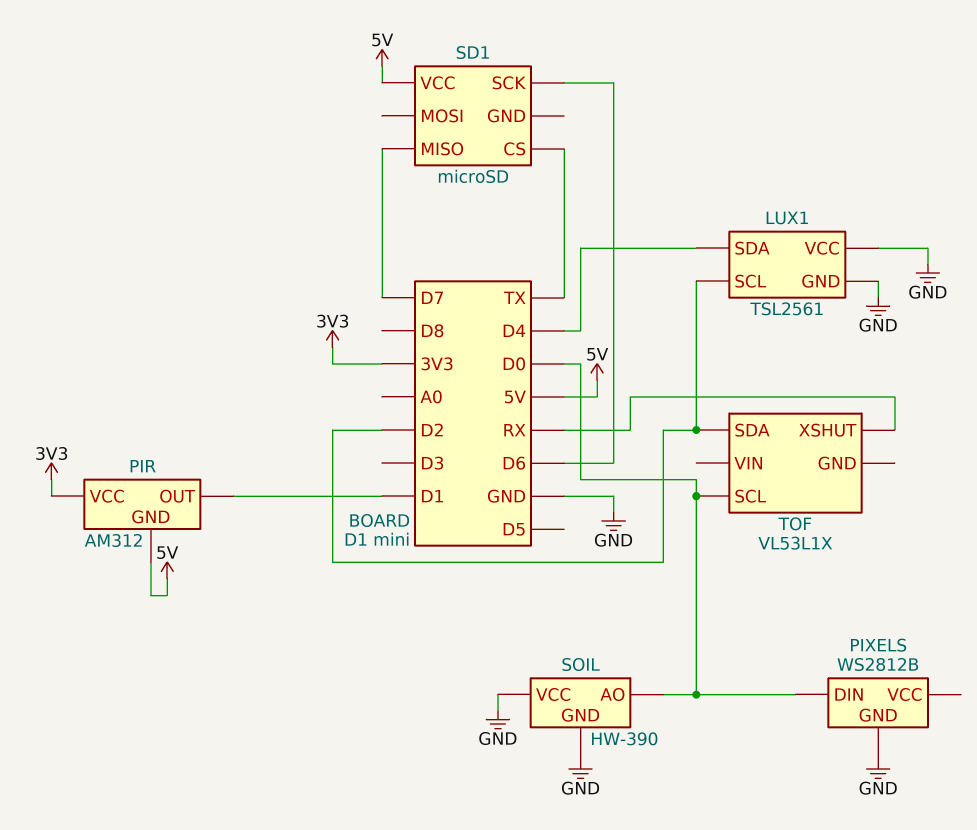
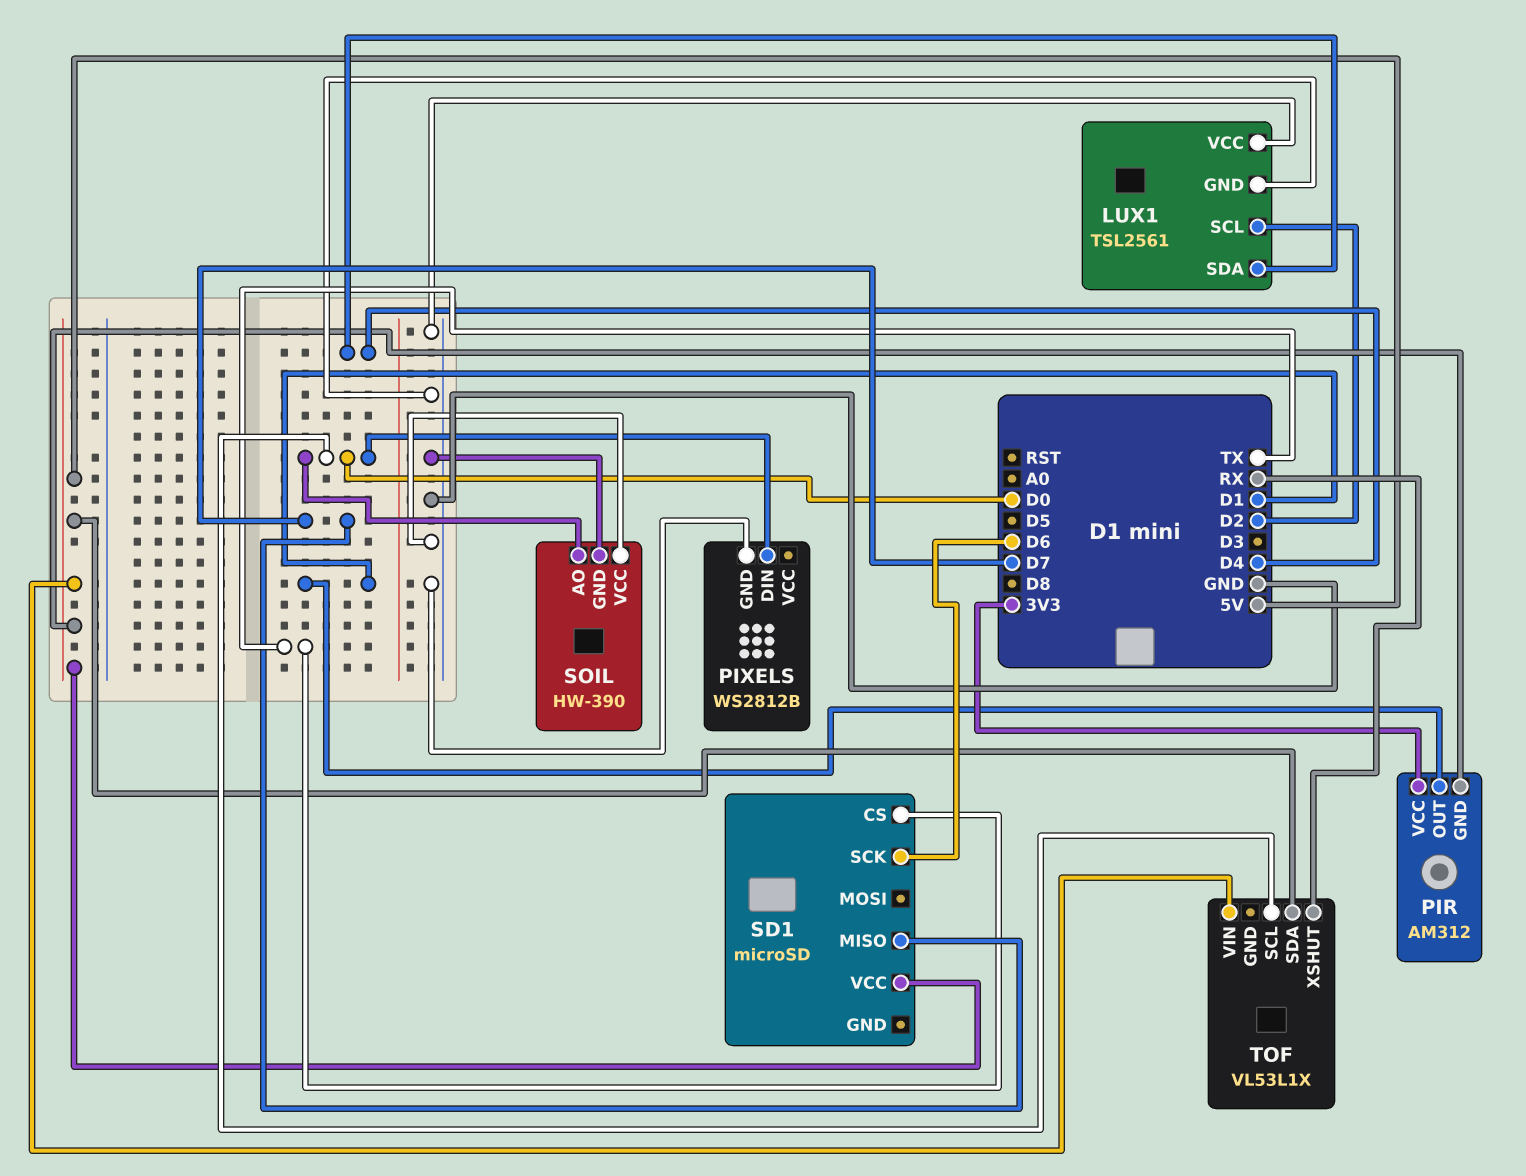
TOF pin SDA: D2 -> 5V
TOF pin VIN: none -> 5V

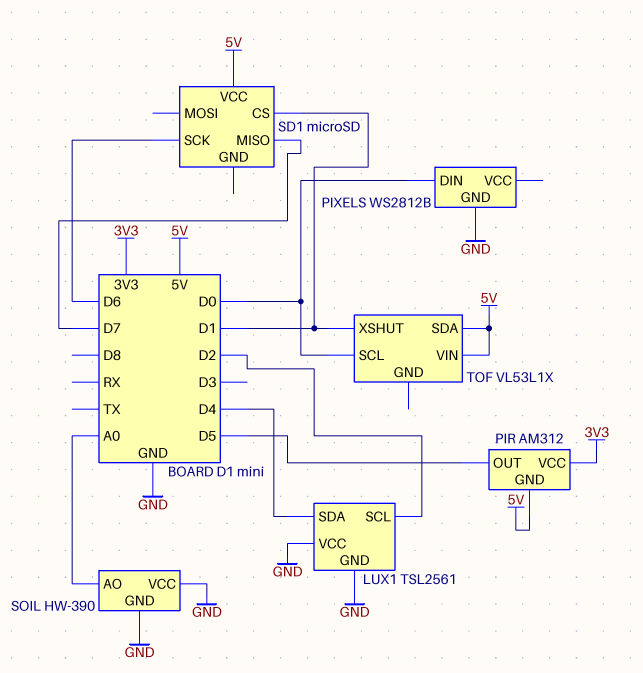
PIR pin OUT: D1 -> D5
SD1 pin CS: TX -> D1
SOIL pin AO: D0 -> A0
TOF pin XSHUT: RX -> D1

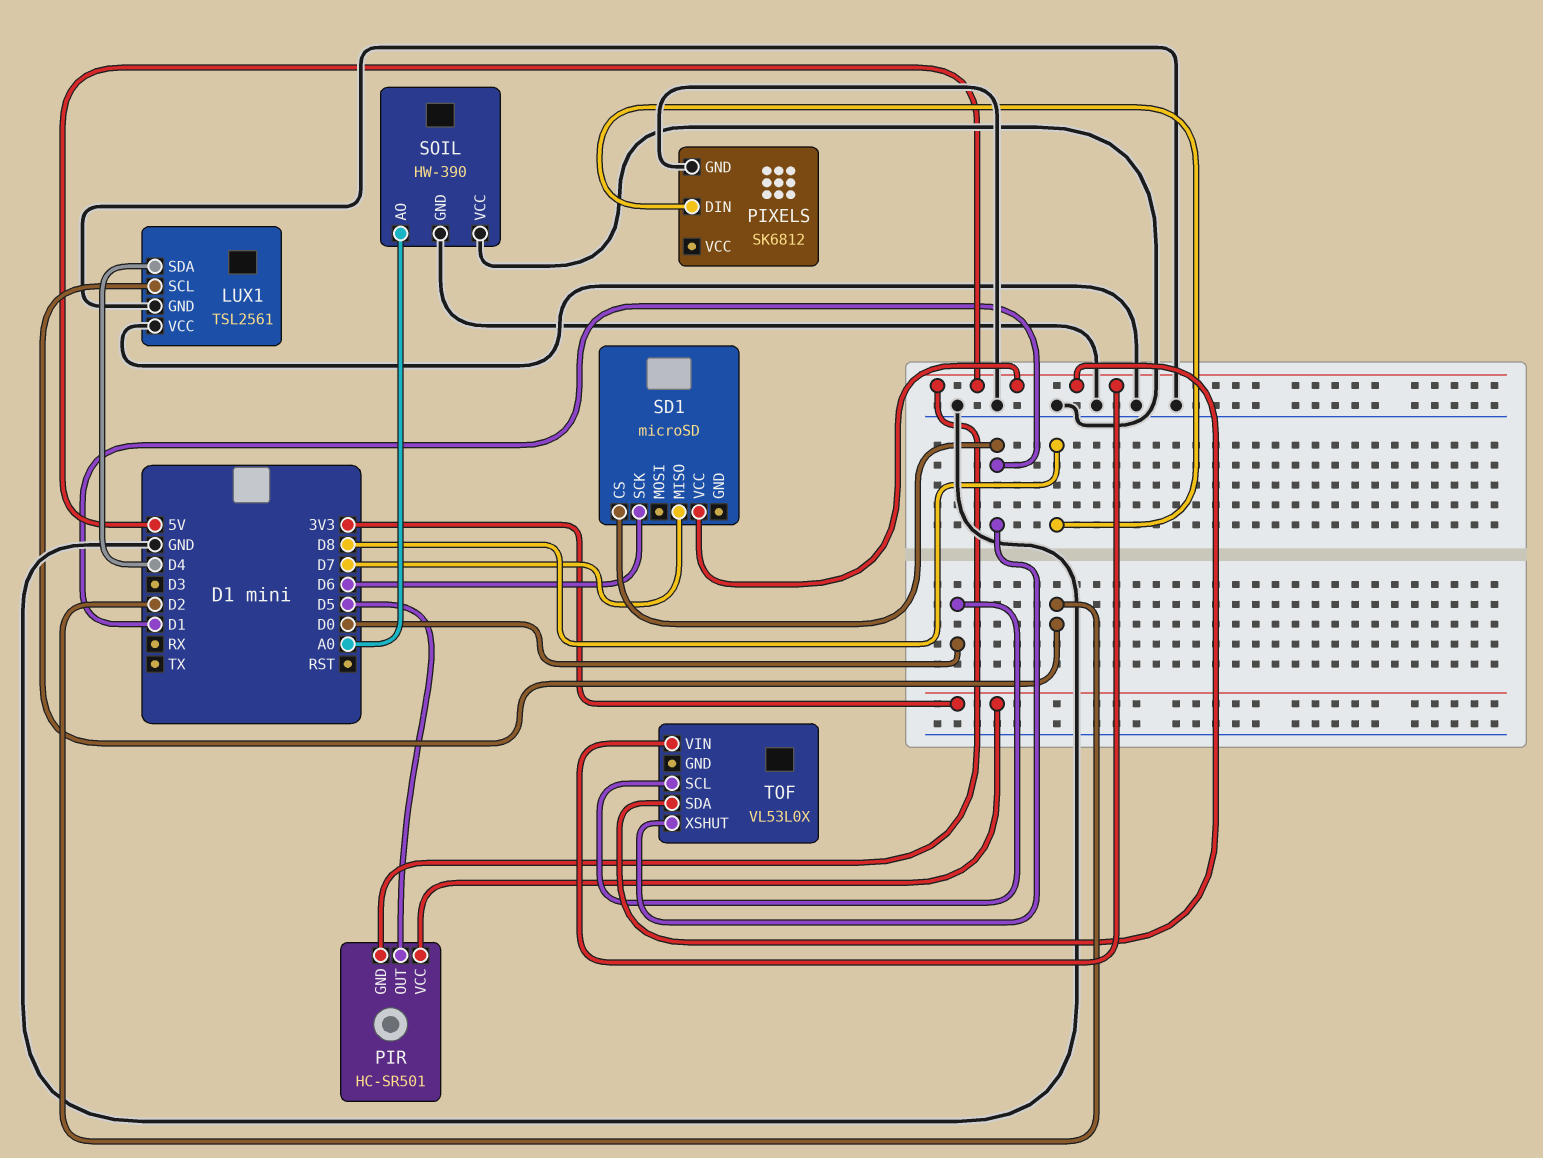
PIR: AM312 -> HC-SR501
PIXELS: WS2812B -> SK6812
PIXELS pin DIN: D0 -> D8
TOF: VL53L1X -> VL53L0X

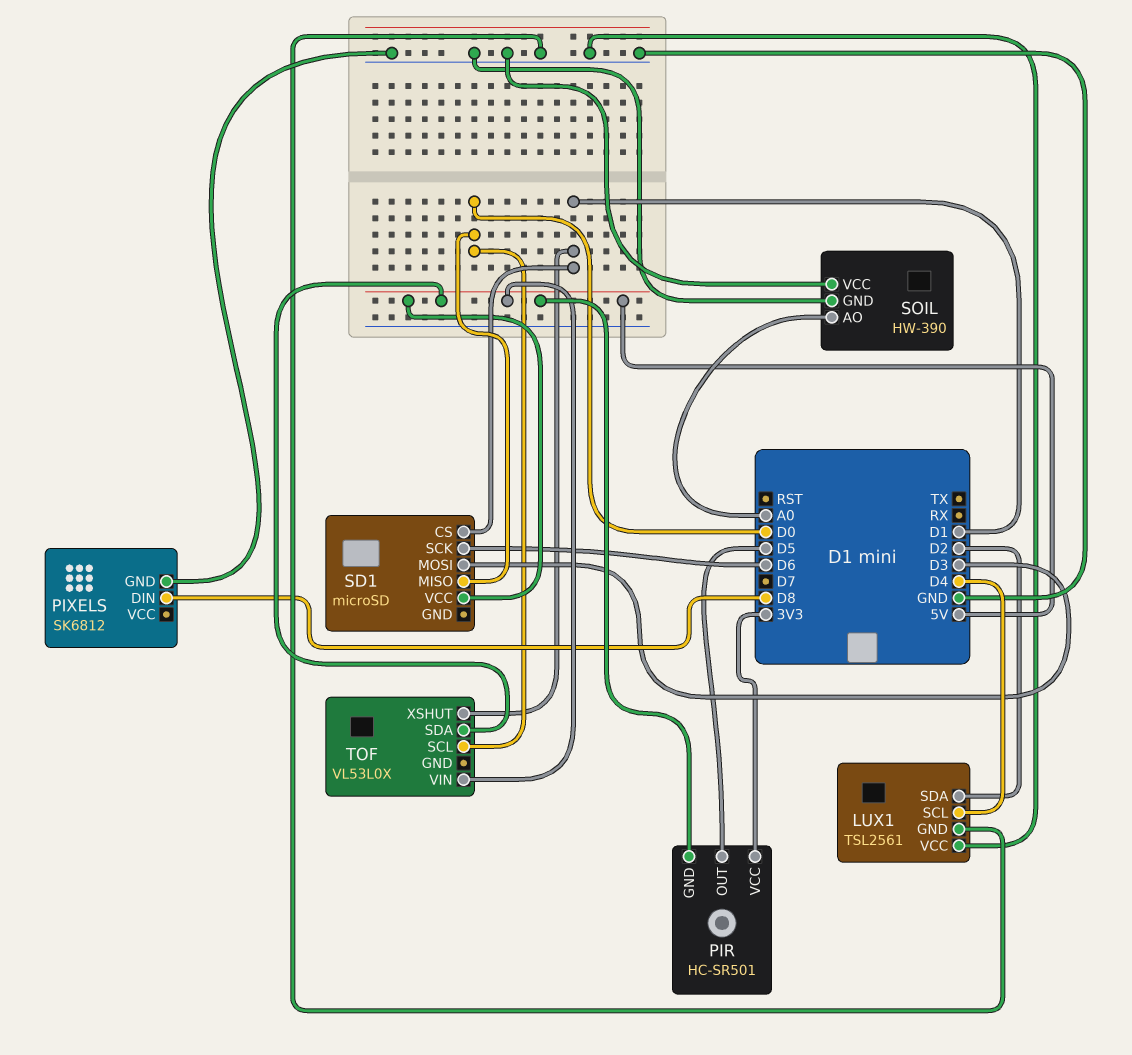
LUX1 pin SCL: D2 -> D4
LUX1 pin SDA: D4 -> D2
SD1 pin MISO: D7 -> D0
SD1 pin MOSI: none -> D3

